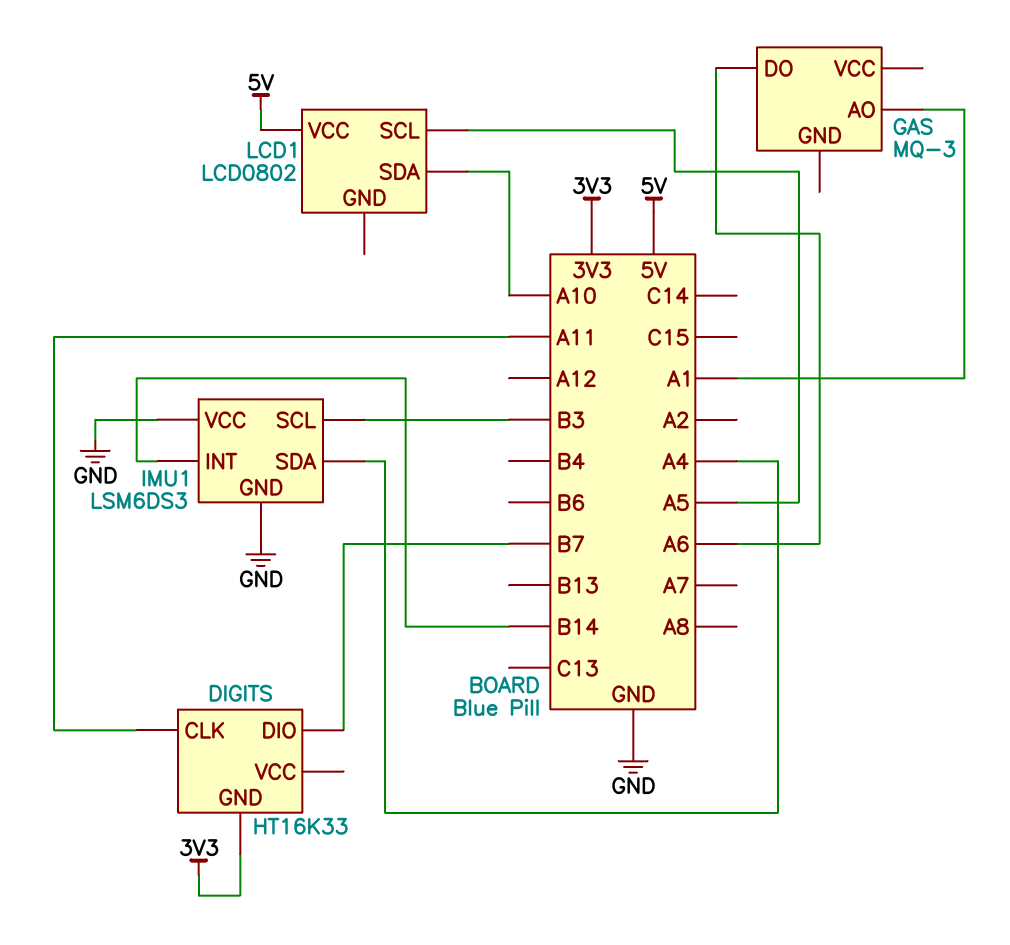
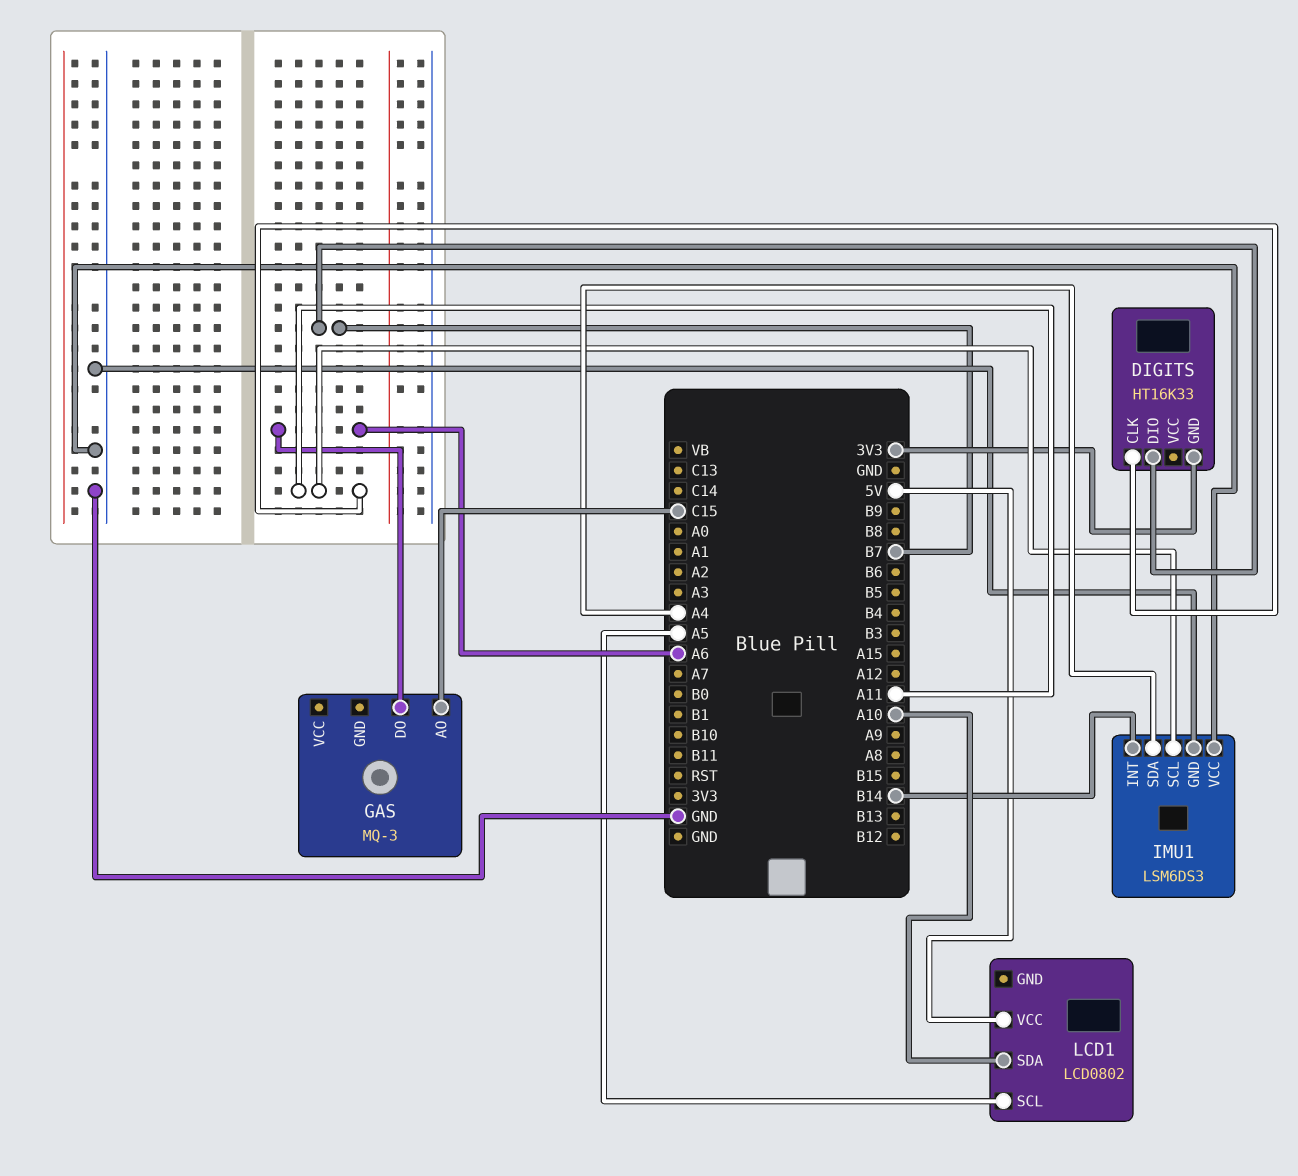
GAS pin AO: A1 -> C15
IMU1 pin SCL: B3 -> A11

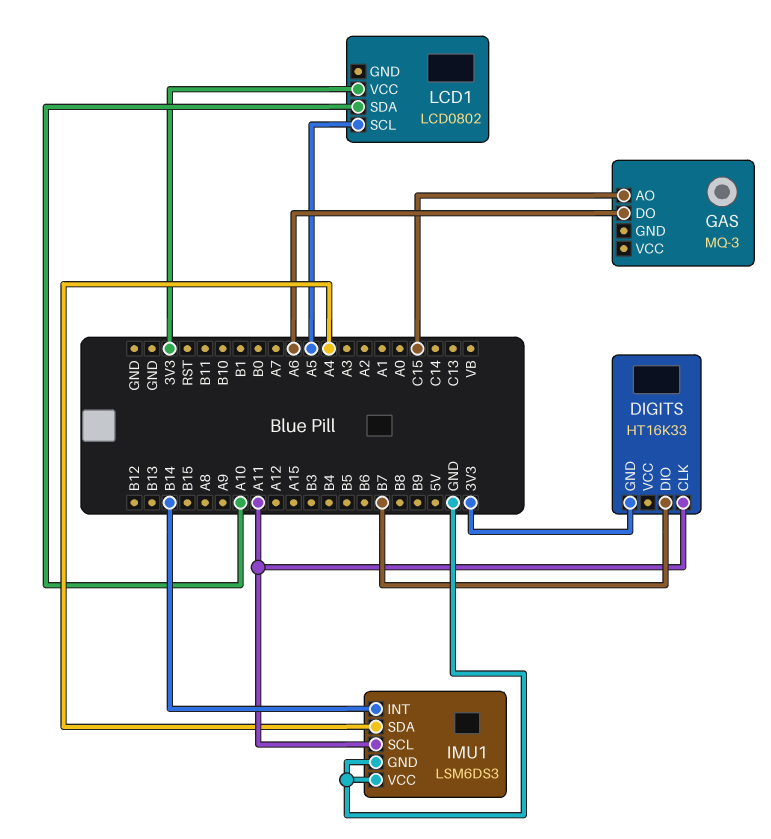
LCD1 pin VCC: 5V -> 3V3

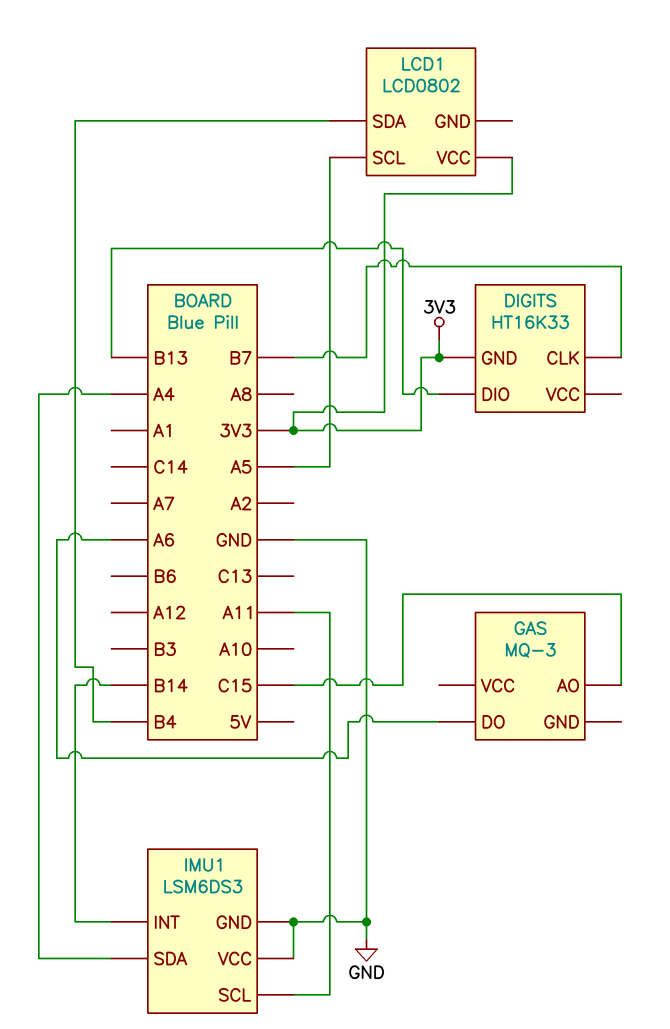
DIGITS pin CLK: A11 -> B7
DIGITS pin DIO: B7 -> B13
LCD1 pin SDA: A10 -> B4

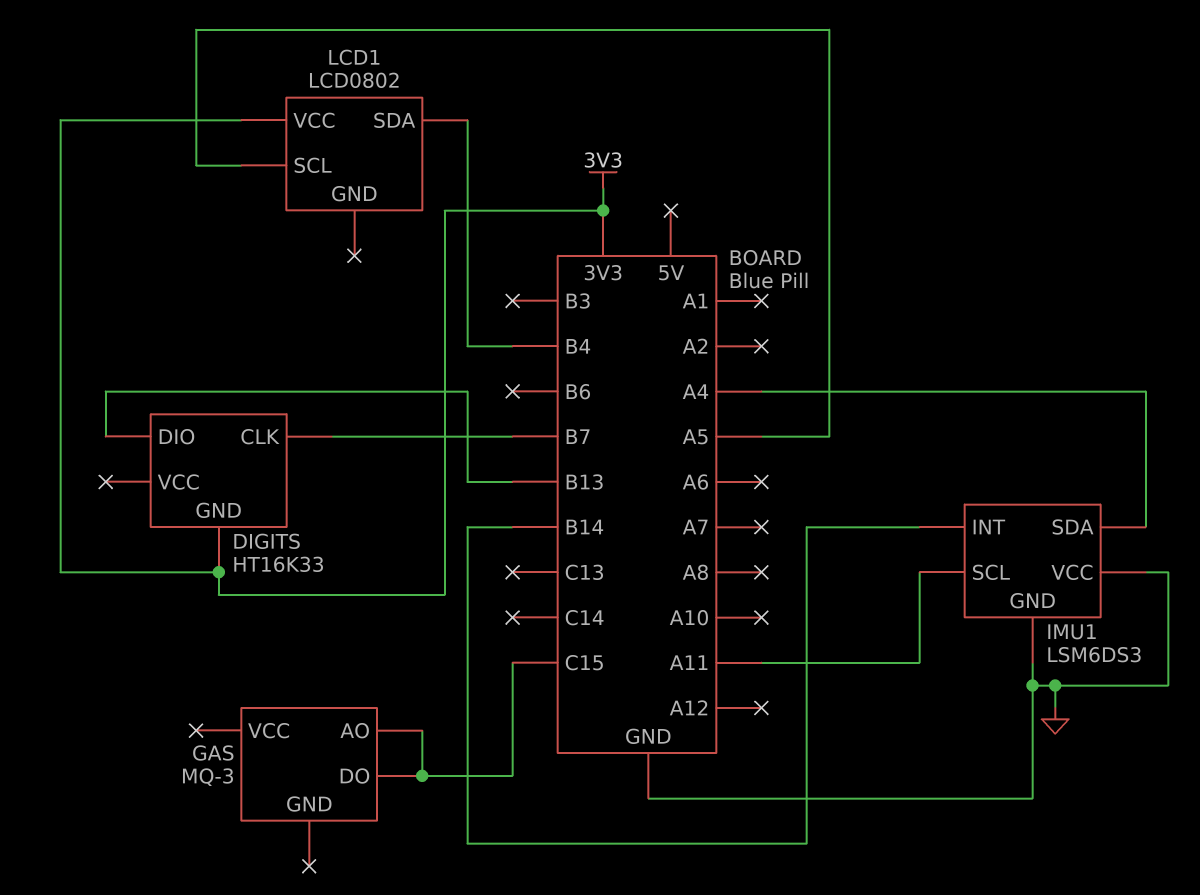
GAS pin DO: A6 -> C15

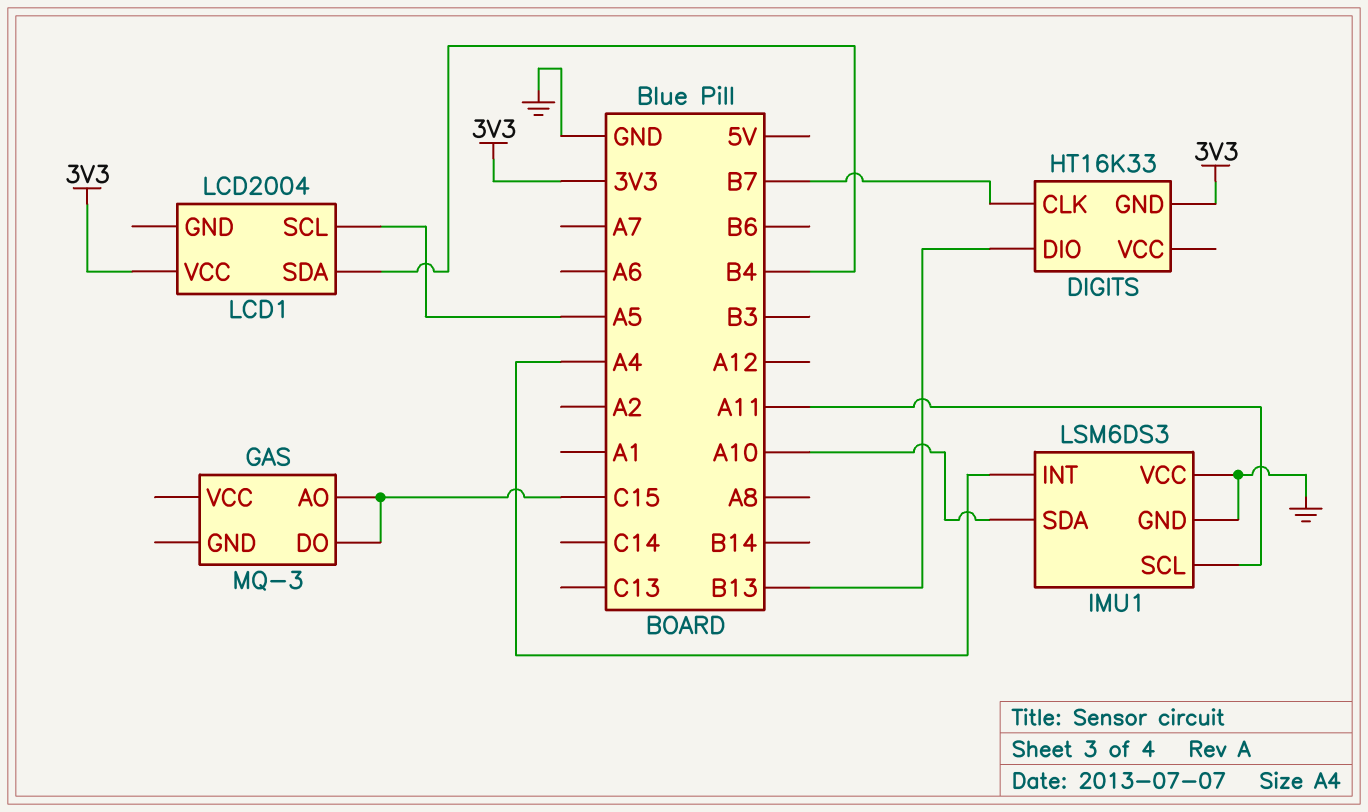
IMU1 pin INT: B14 -> A4
IMU1 pin SDA: A4 -> A10
LCD1: LCD0802 -> LCD2004

